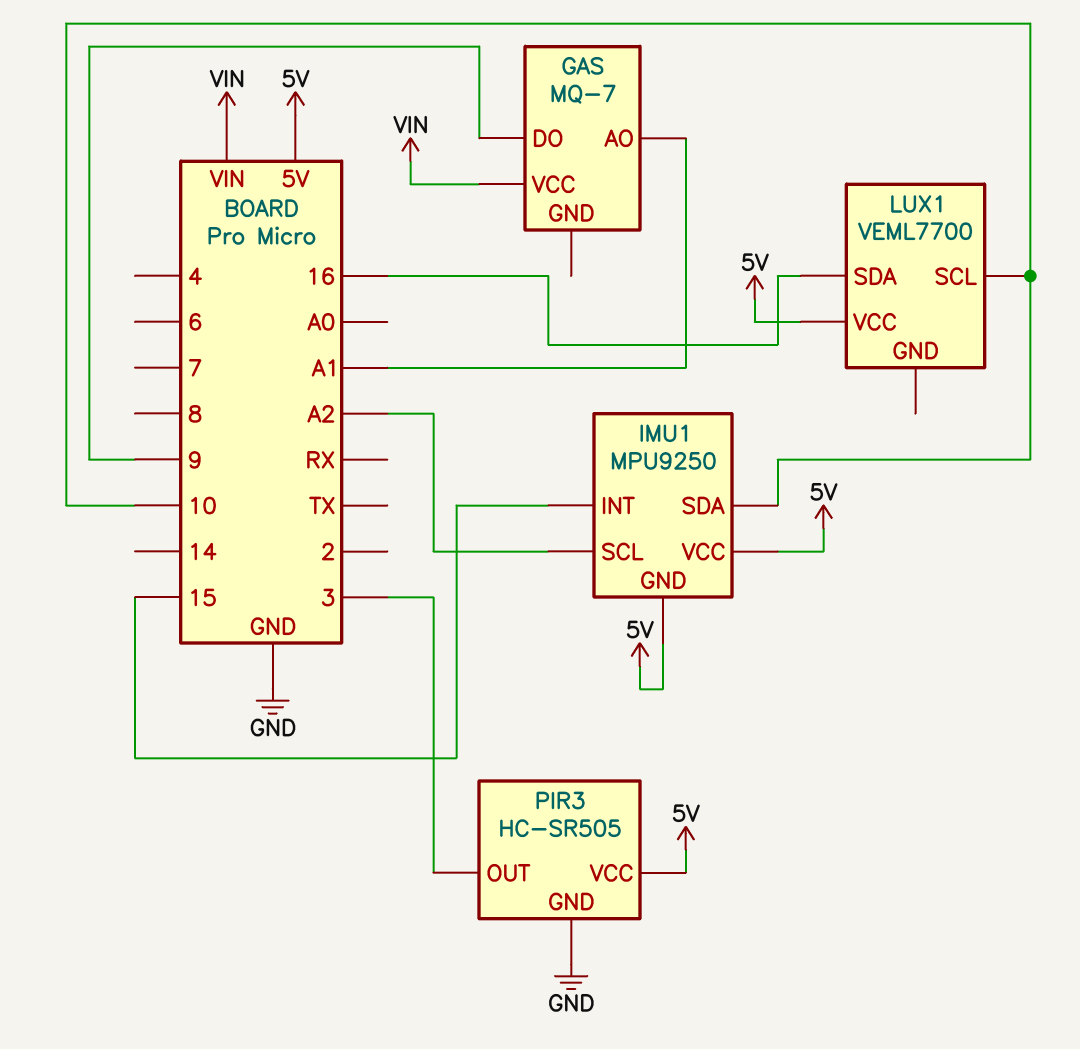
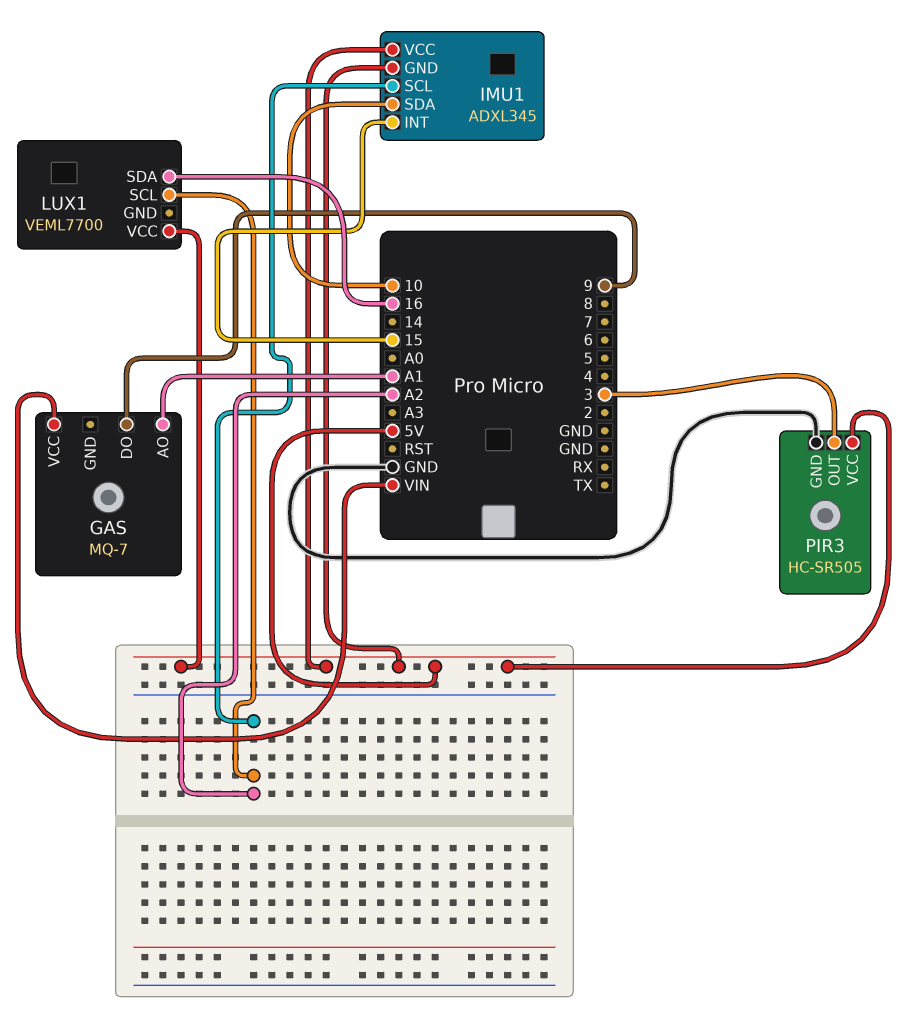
IMU1: MPU9250 -> ADXL345
LUX1 pin SCL: 10 -> A2

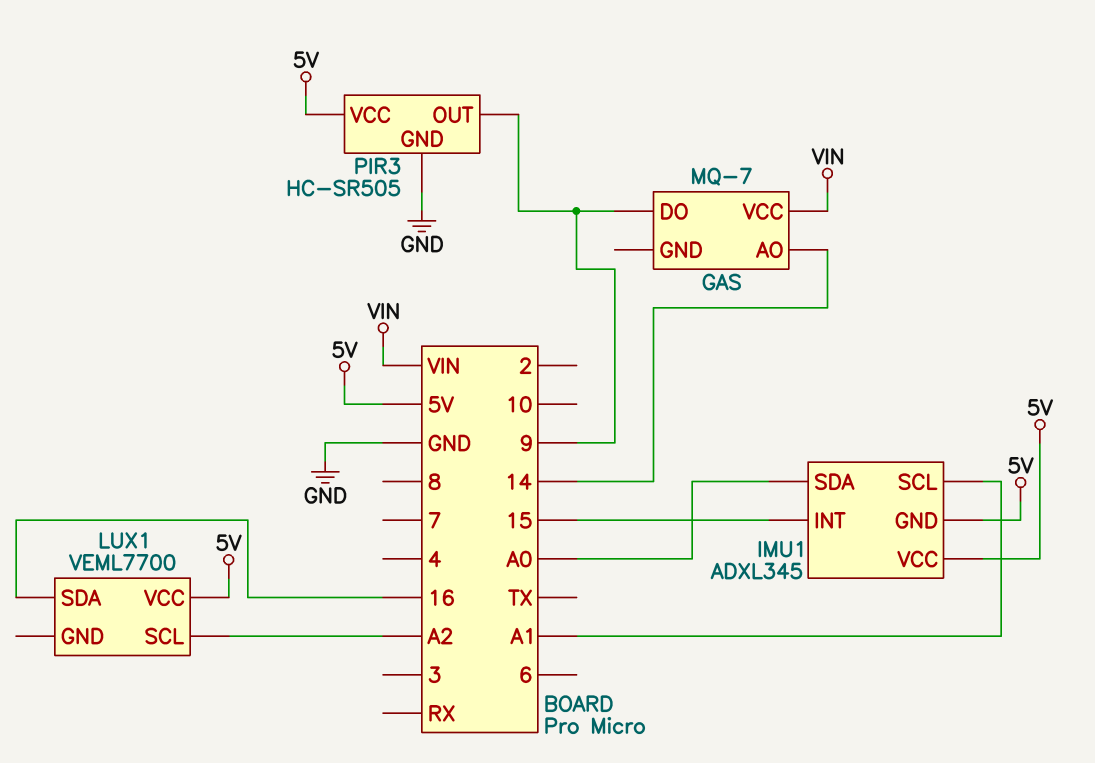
GAS pin AO: A1 -> 14
IMU1 pin SCL: A2 -> A1
IMU1 pin SDA: 10 -> A0
PIR3 pin OUT: 3 -> 9

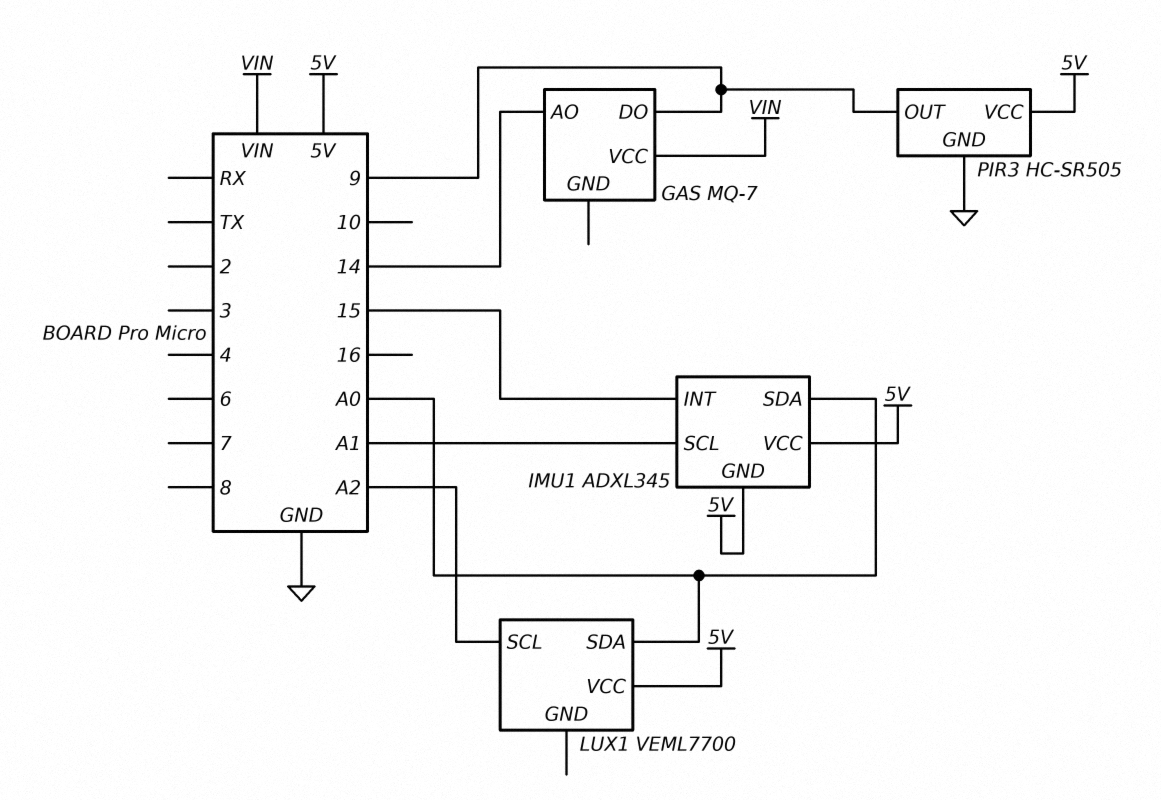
LUX1 pin SDA: 16 -> A0

